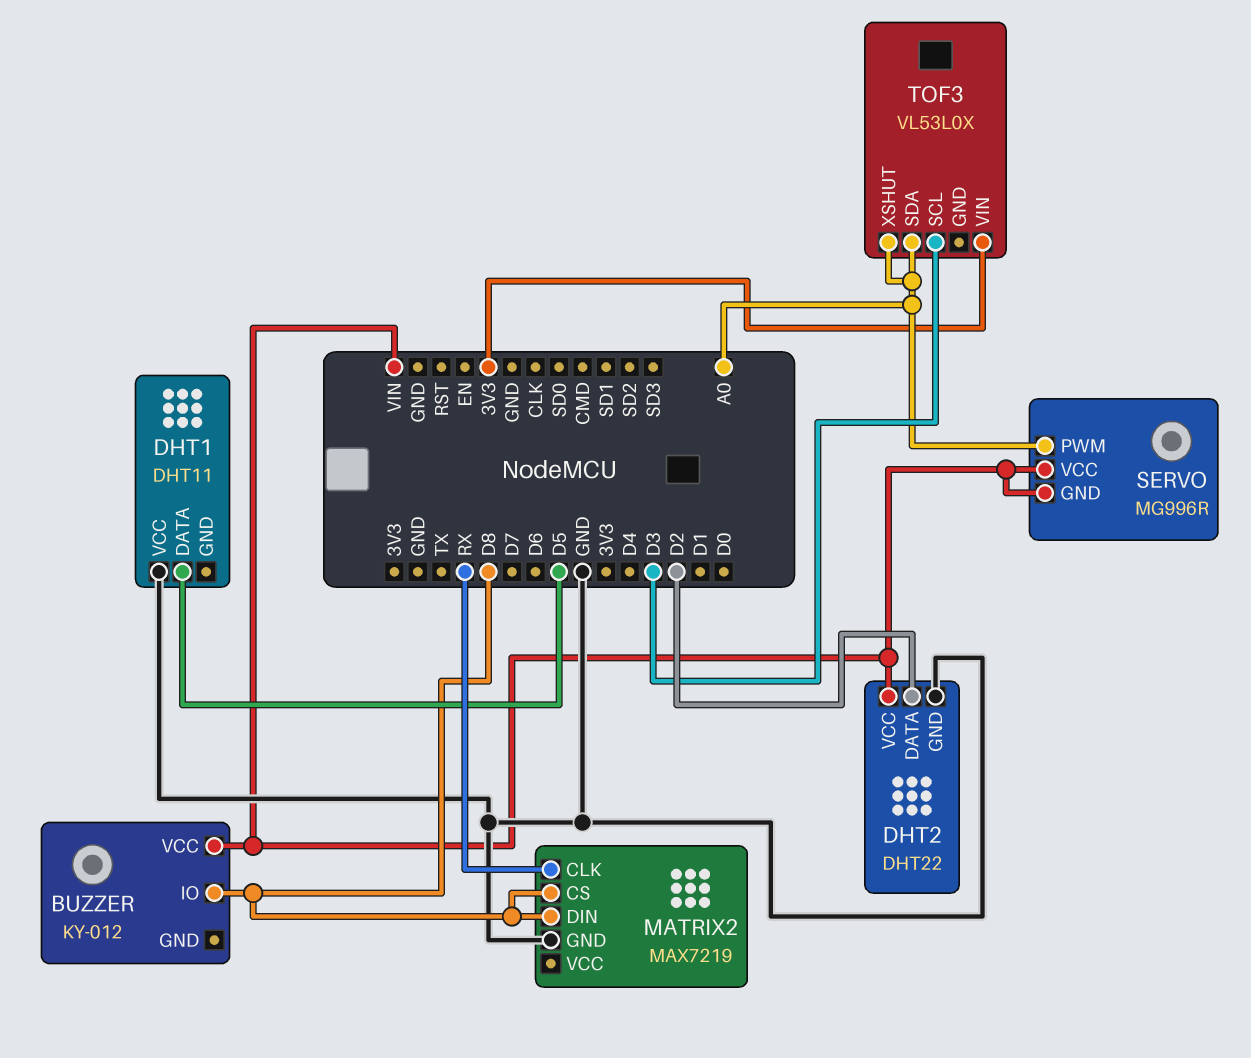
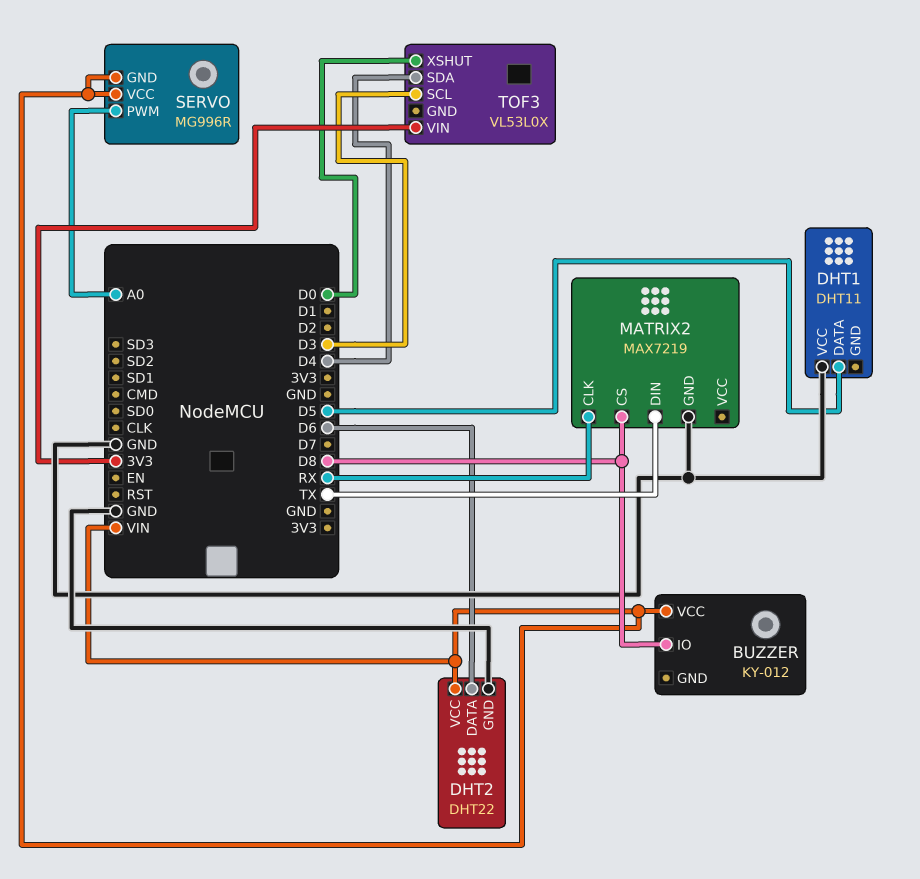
DHT2 pin DATA: D2 -> D6
MATRIX2 pin DIN: D8 -> TX
TOF3 pin SDA: A0 -> D4
TOF3 pin XSHUT: A0 -> D0

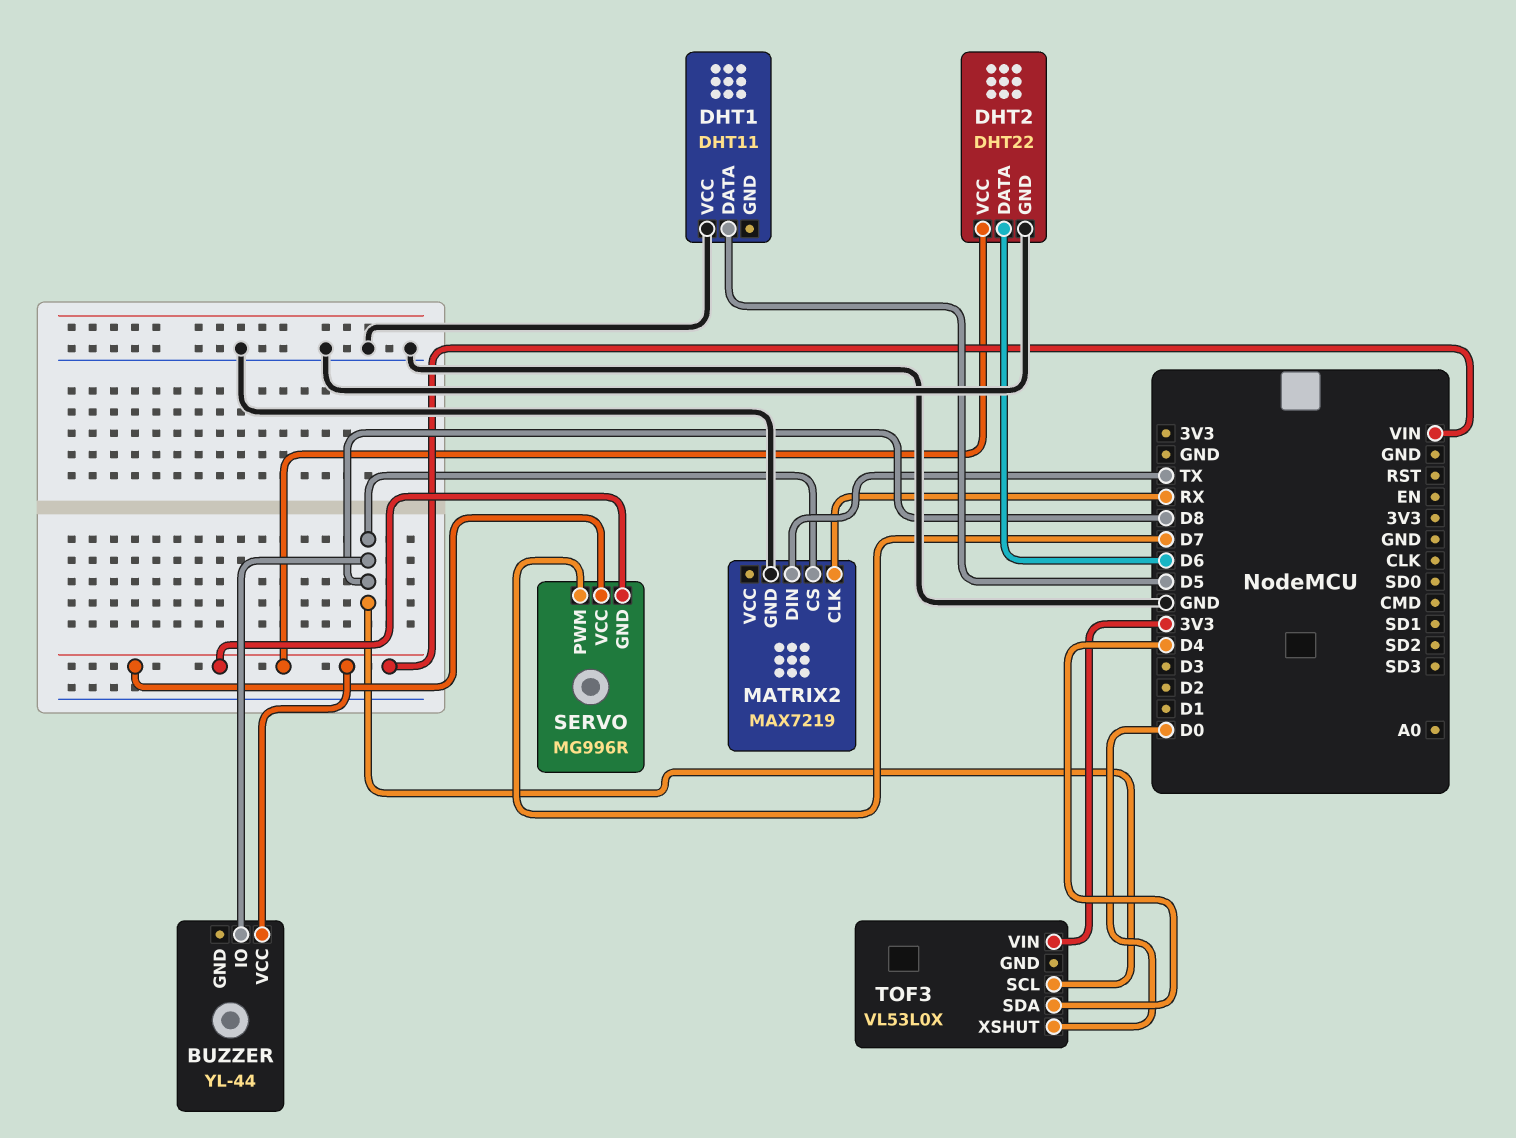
BUZZER: KY-012 -> YL-44
SERVO pin PWM: A0 -> D7
TOF3 pin SCL: D3 -> D8

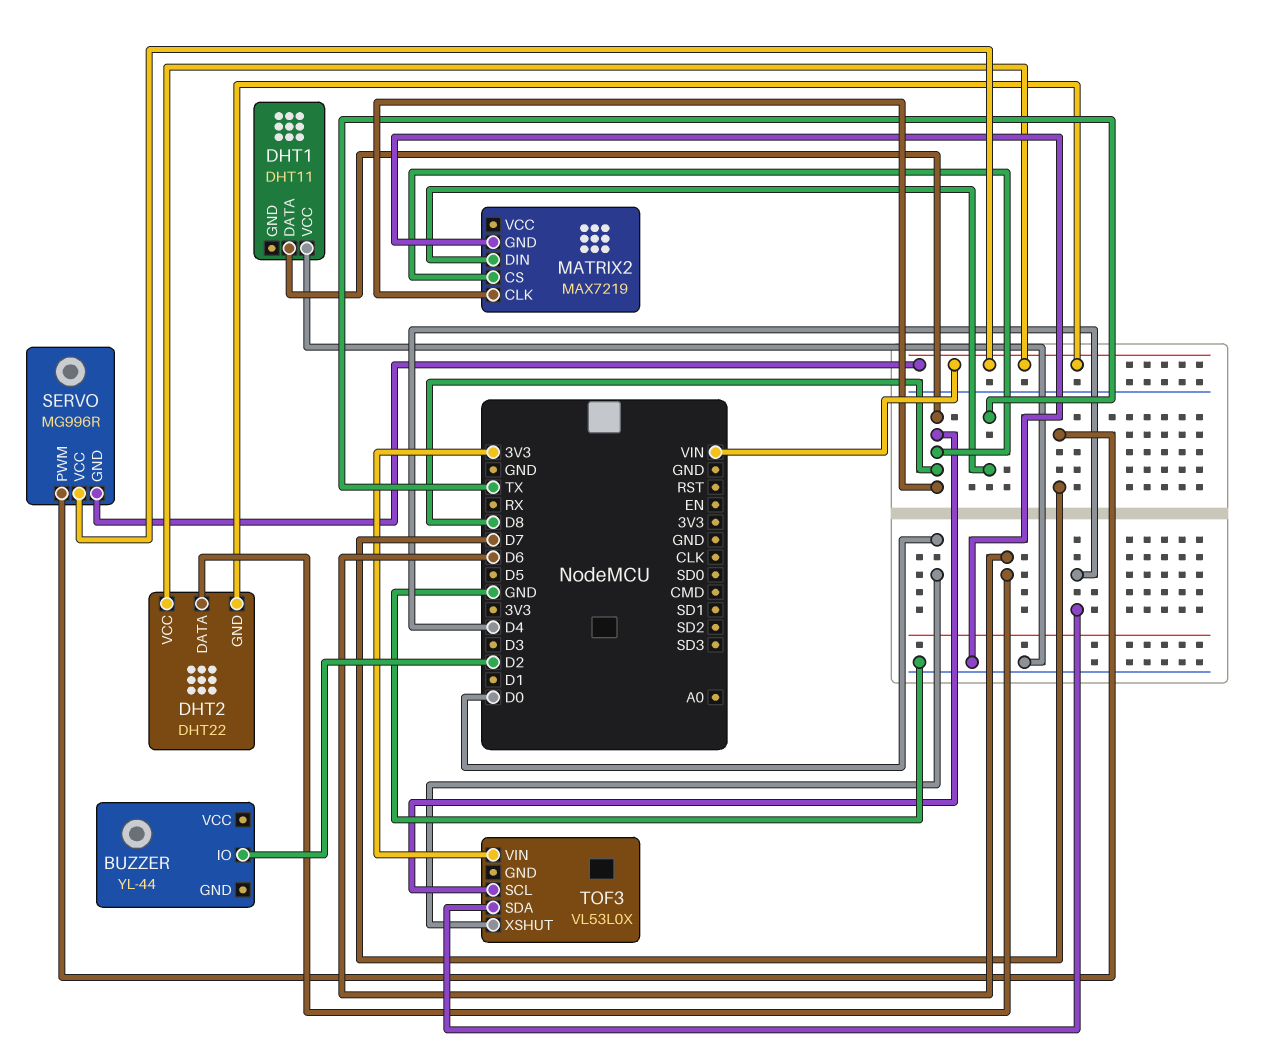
BUZZER pin IO: D8 -> D2
BUZZER pin VCC: VIN -> none
DHT1 pin DATA: D5 -> D8
DHT2 pin GND: GND -> VIN
MATRIX2 pin CLK: RX -> D8

